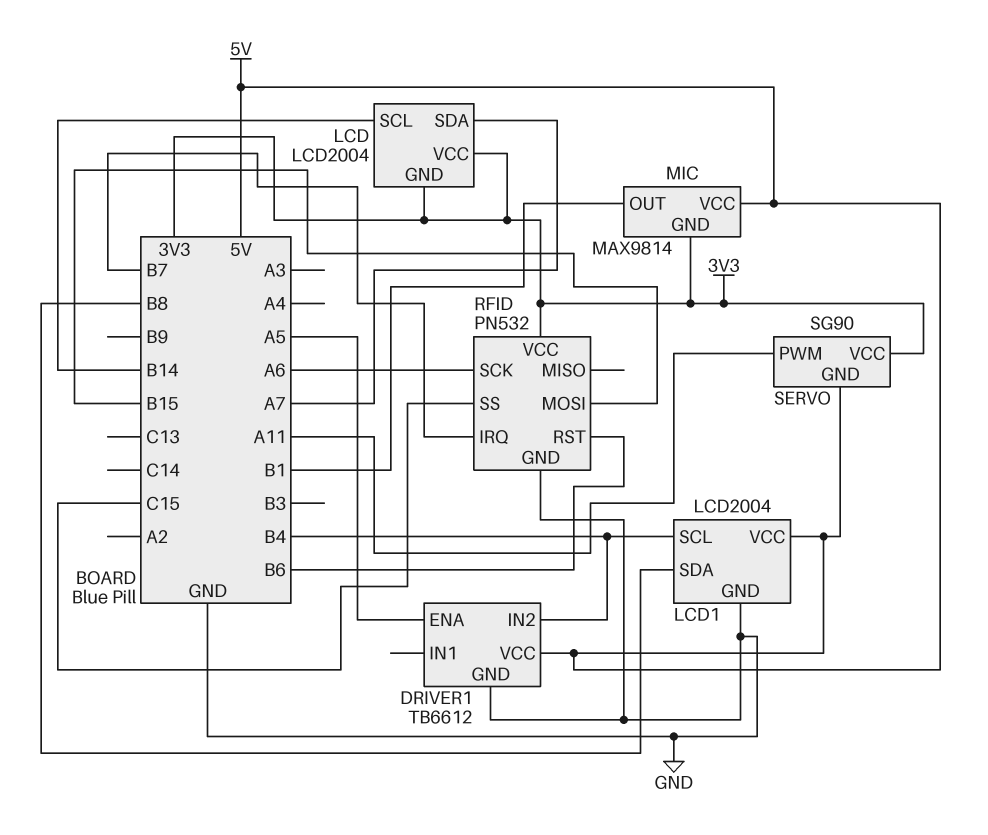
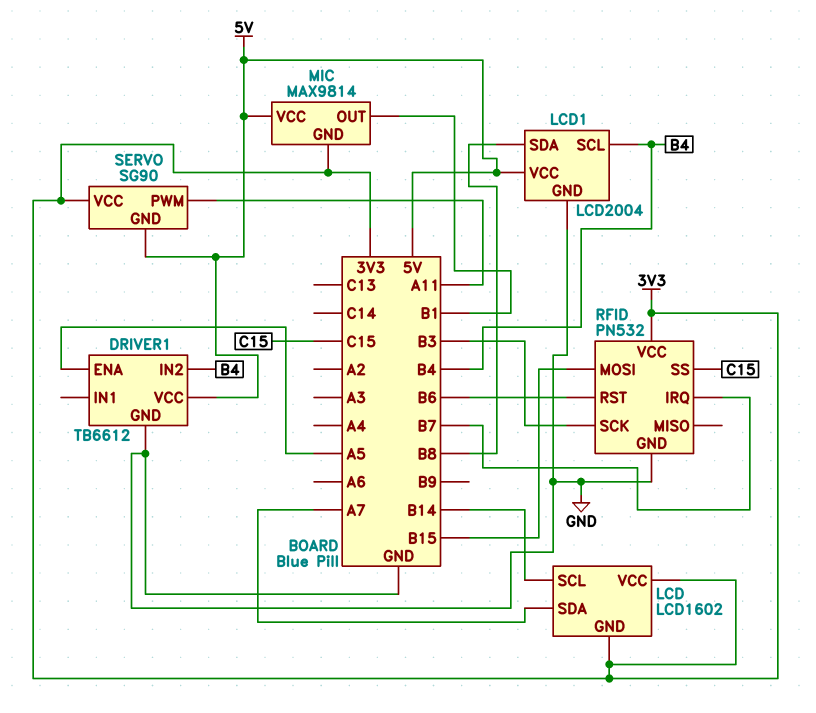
LCD: LCD2004 -> LCD1602
RFID pin SCK: A6 -> B3

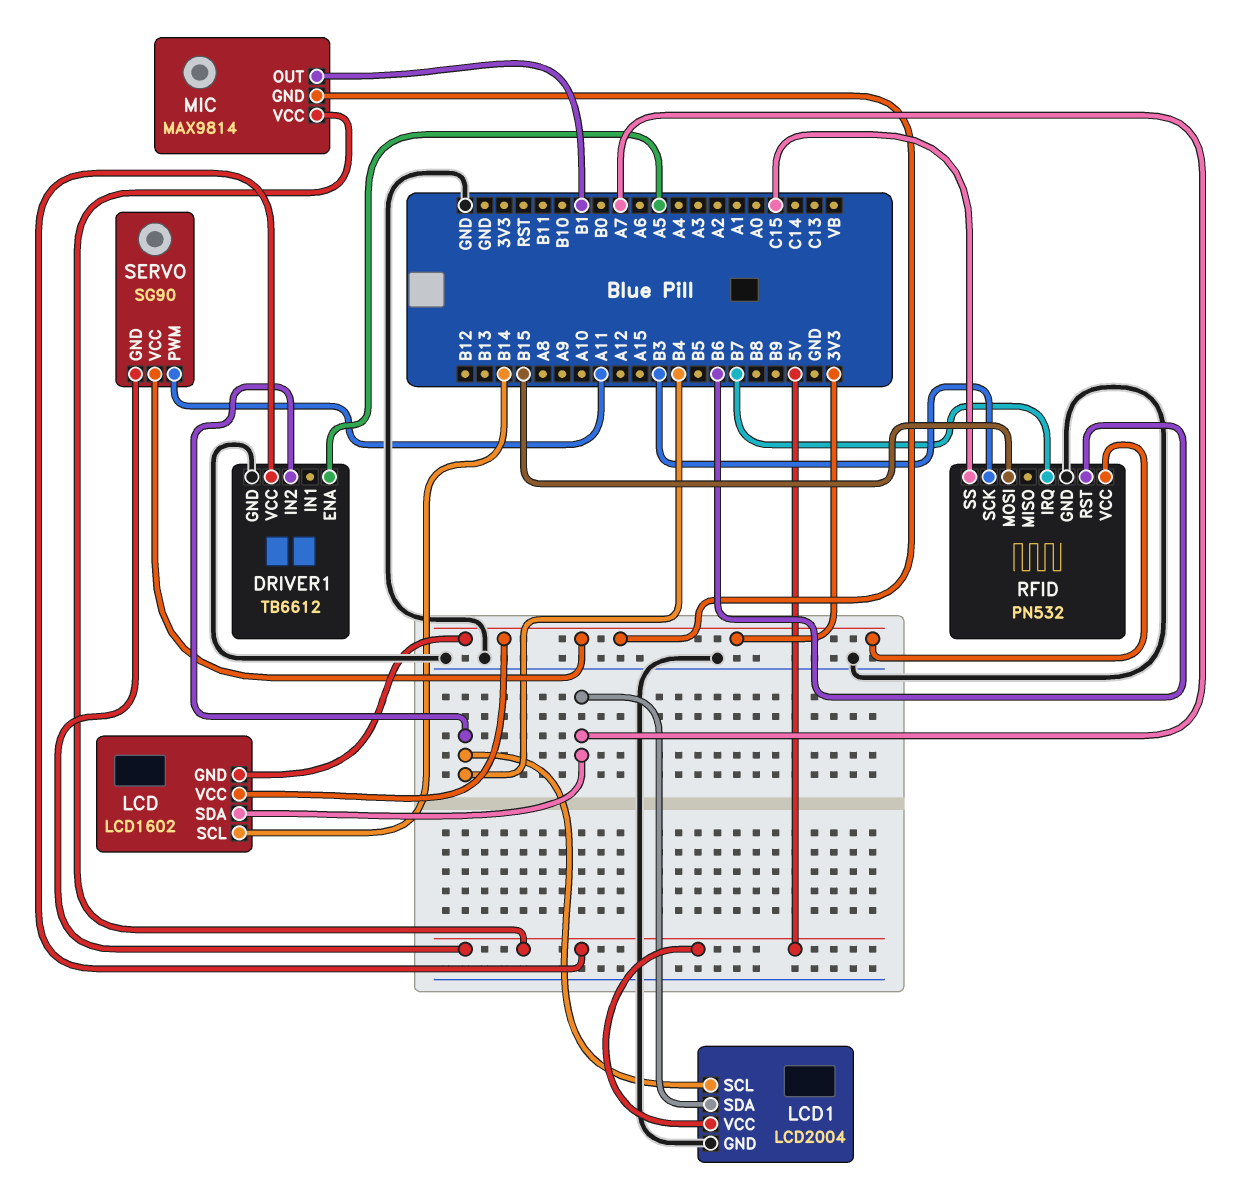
LCD1 pin SDA: B8 -> A7

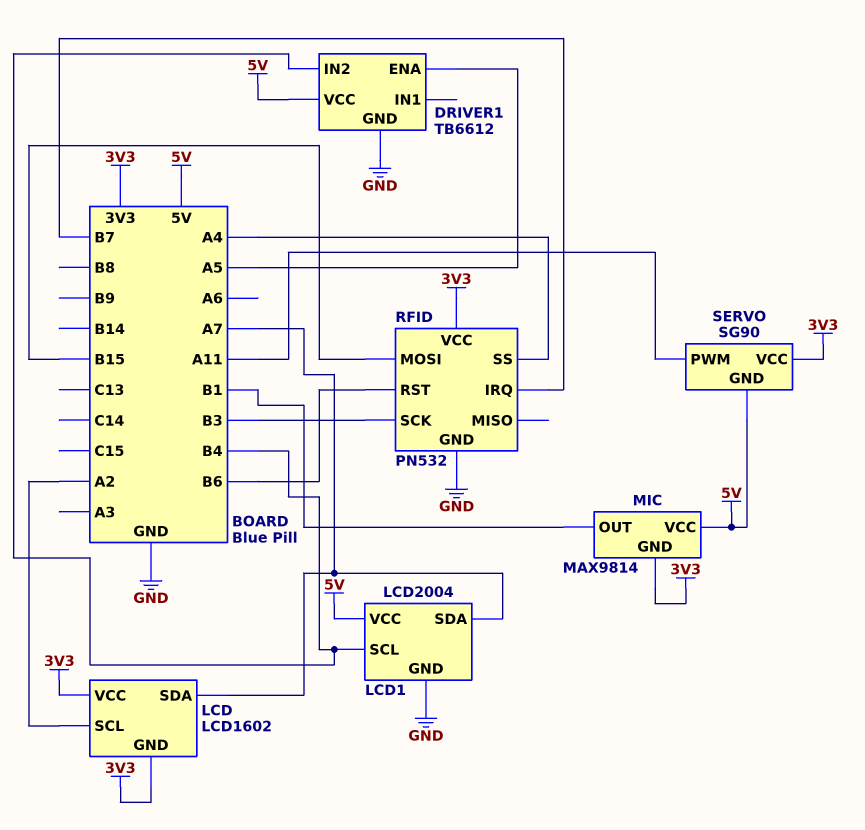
LCD pin SCL: B14 -> A2
RFID pin SS: C15 -> A4

